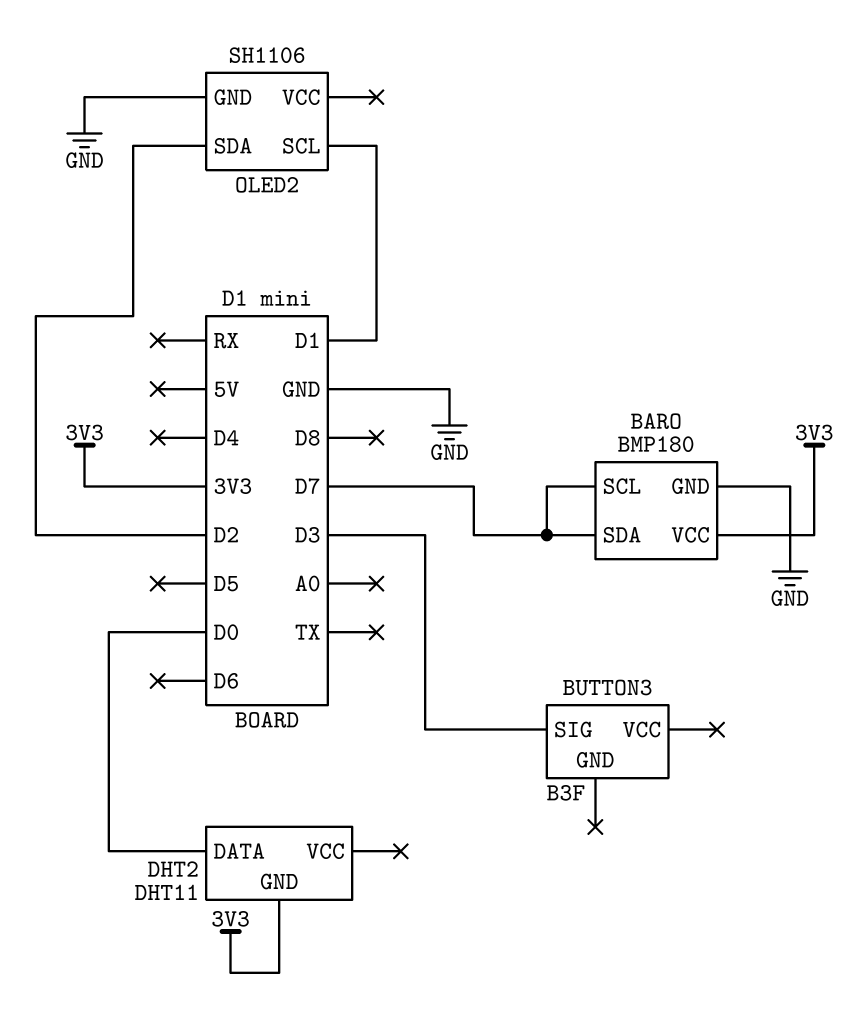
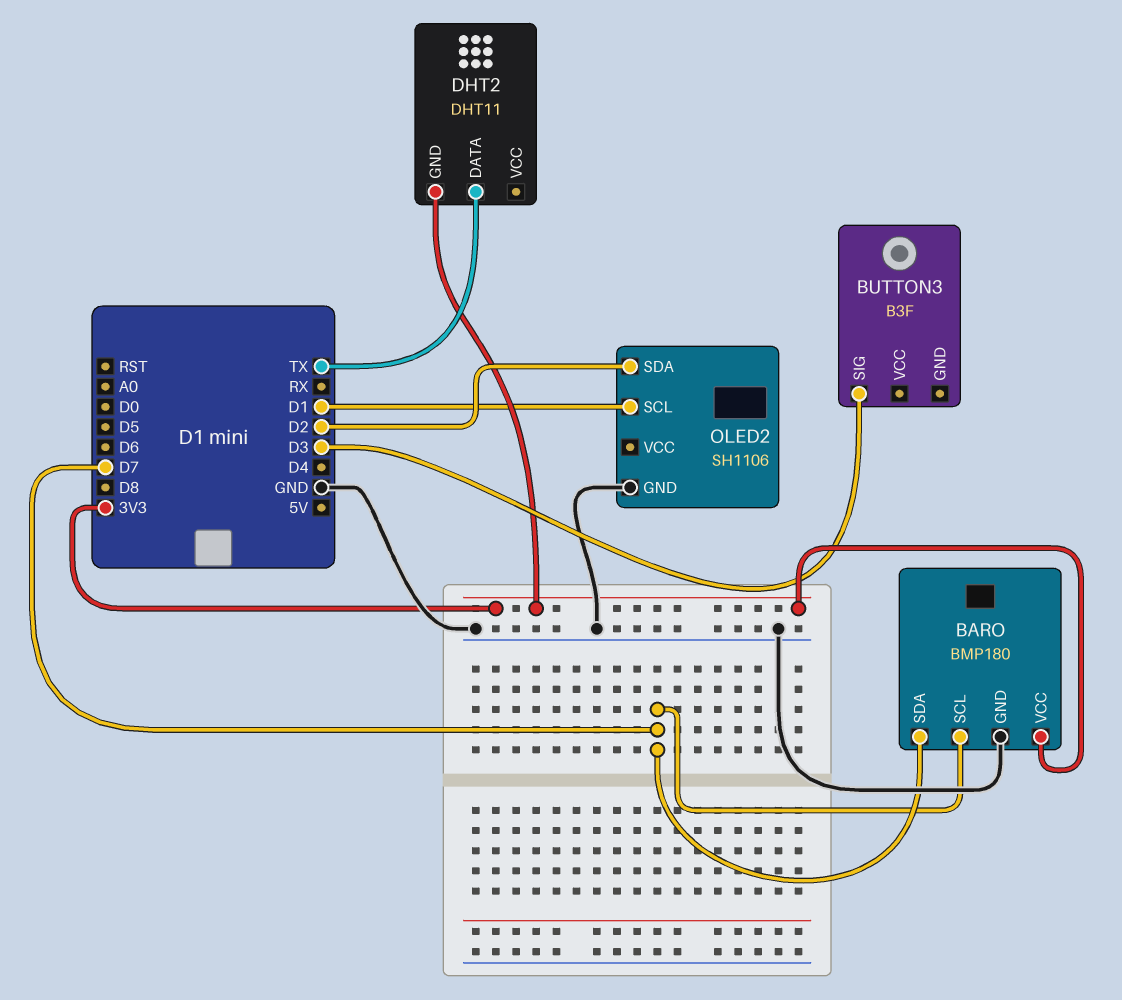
DHT2 pin DATA: D0 -> TX

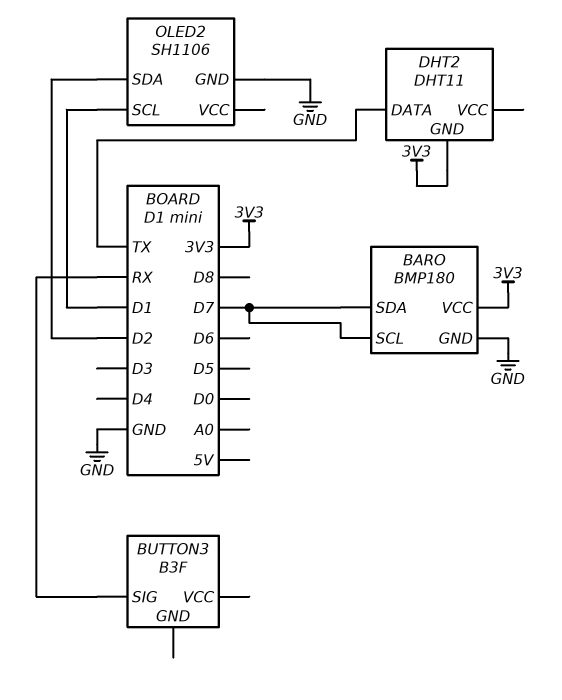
BUTTON3 pin SIG: D3 -> RX

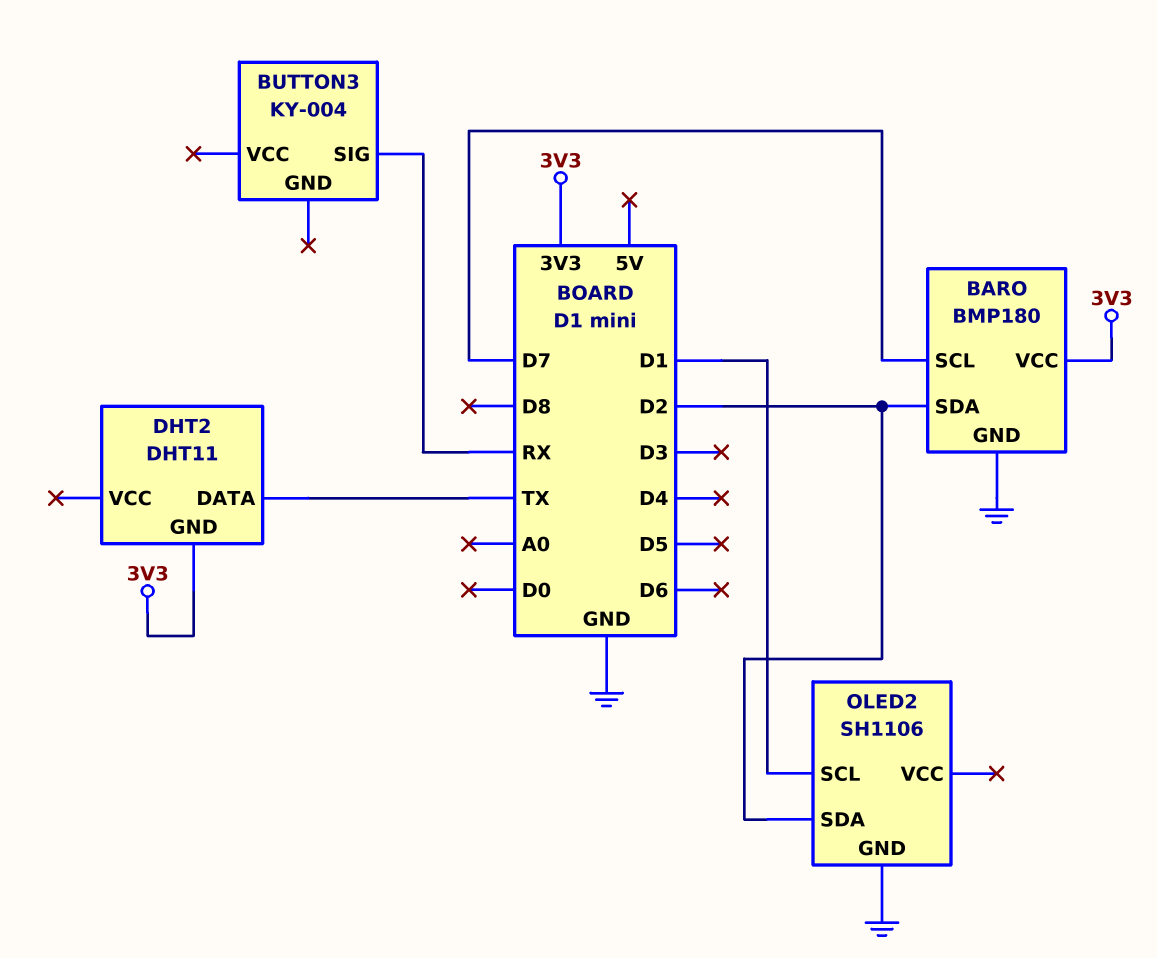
BARO pin SDA: D7 -> D2
BUTTON3: B3F -> KY-004

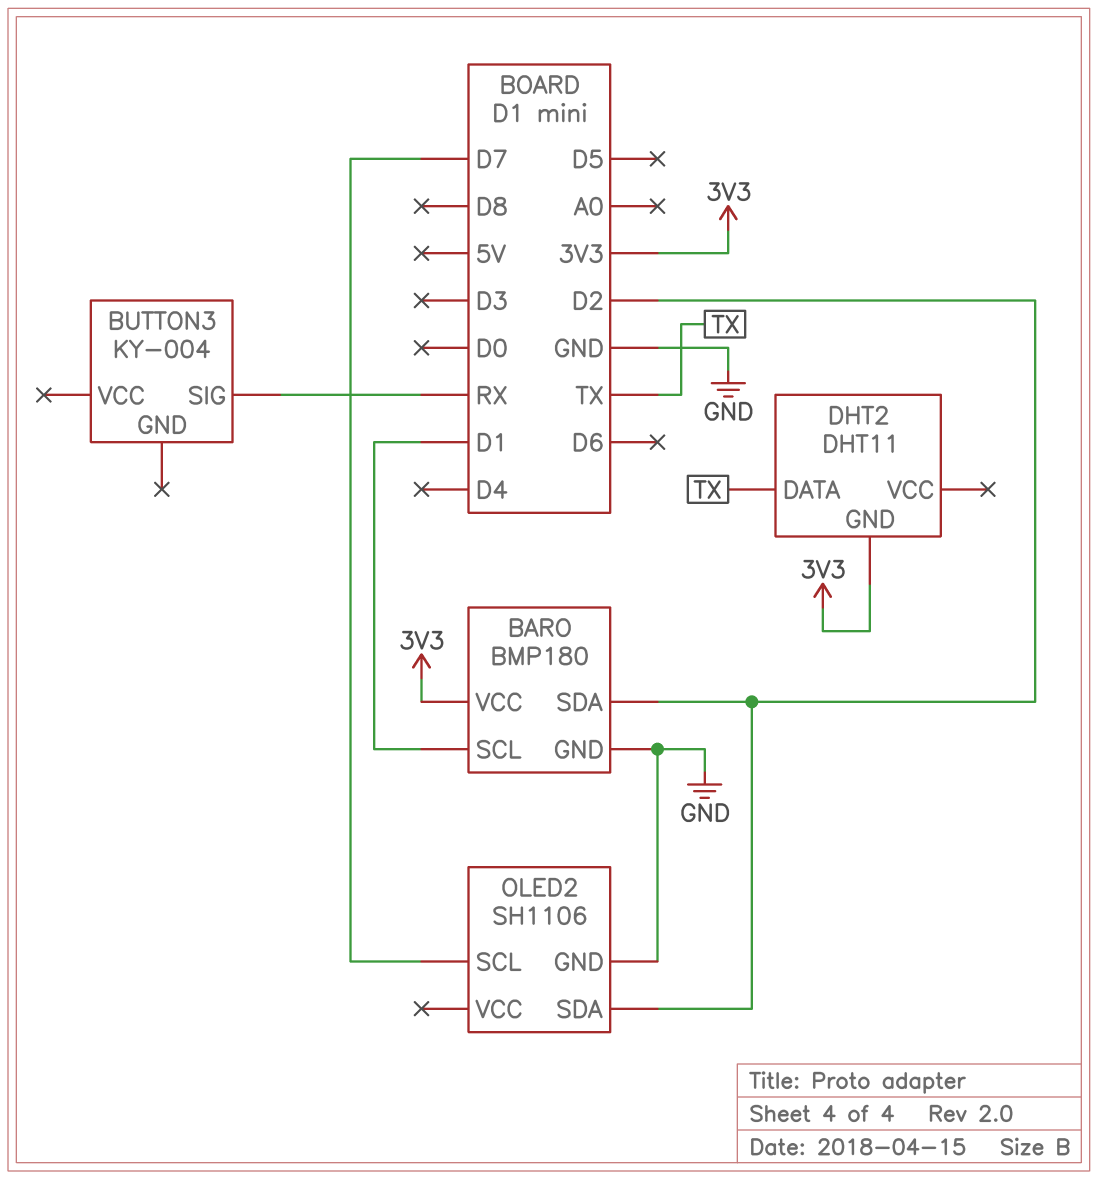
BARO pin SCL: D7 -> D1
OLED2 pin SCL: D1 -> D7

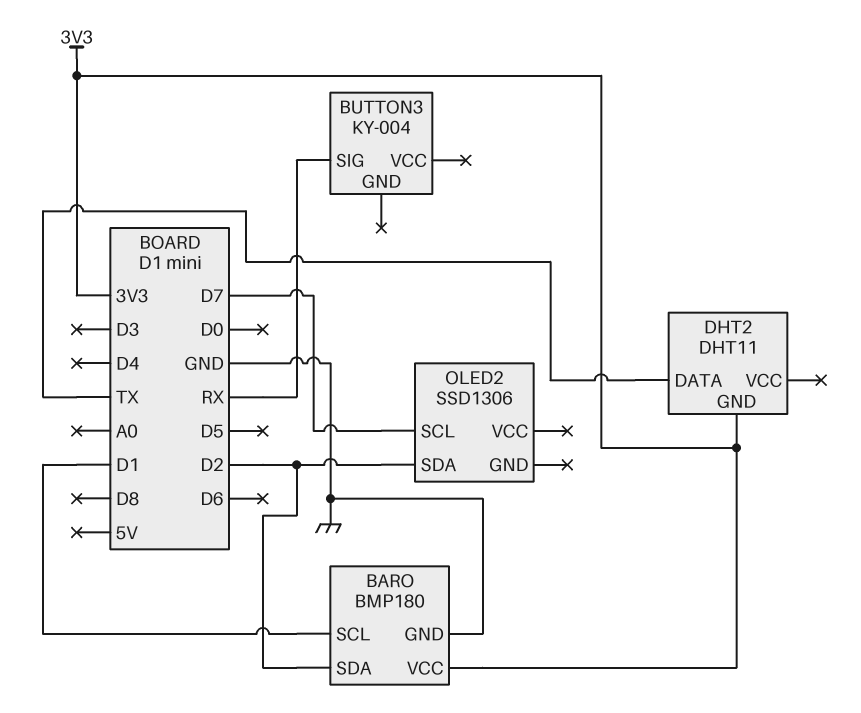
OLED2: SH1106 -> SSD1306
OLED2 pin GND: GND -> none

